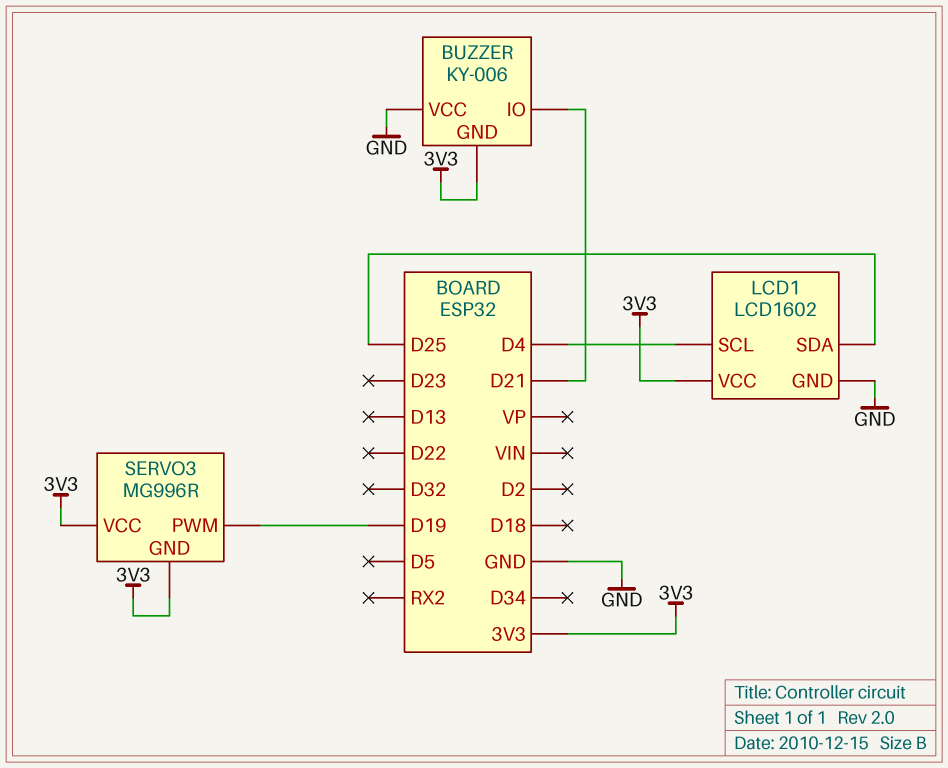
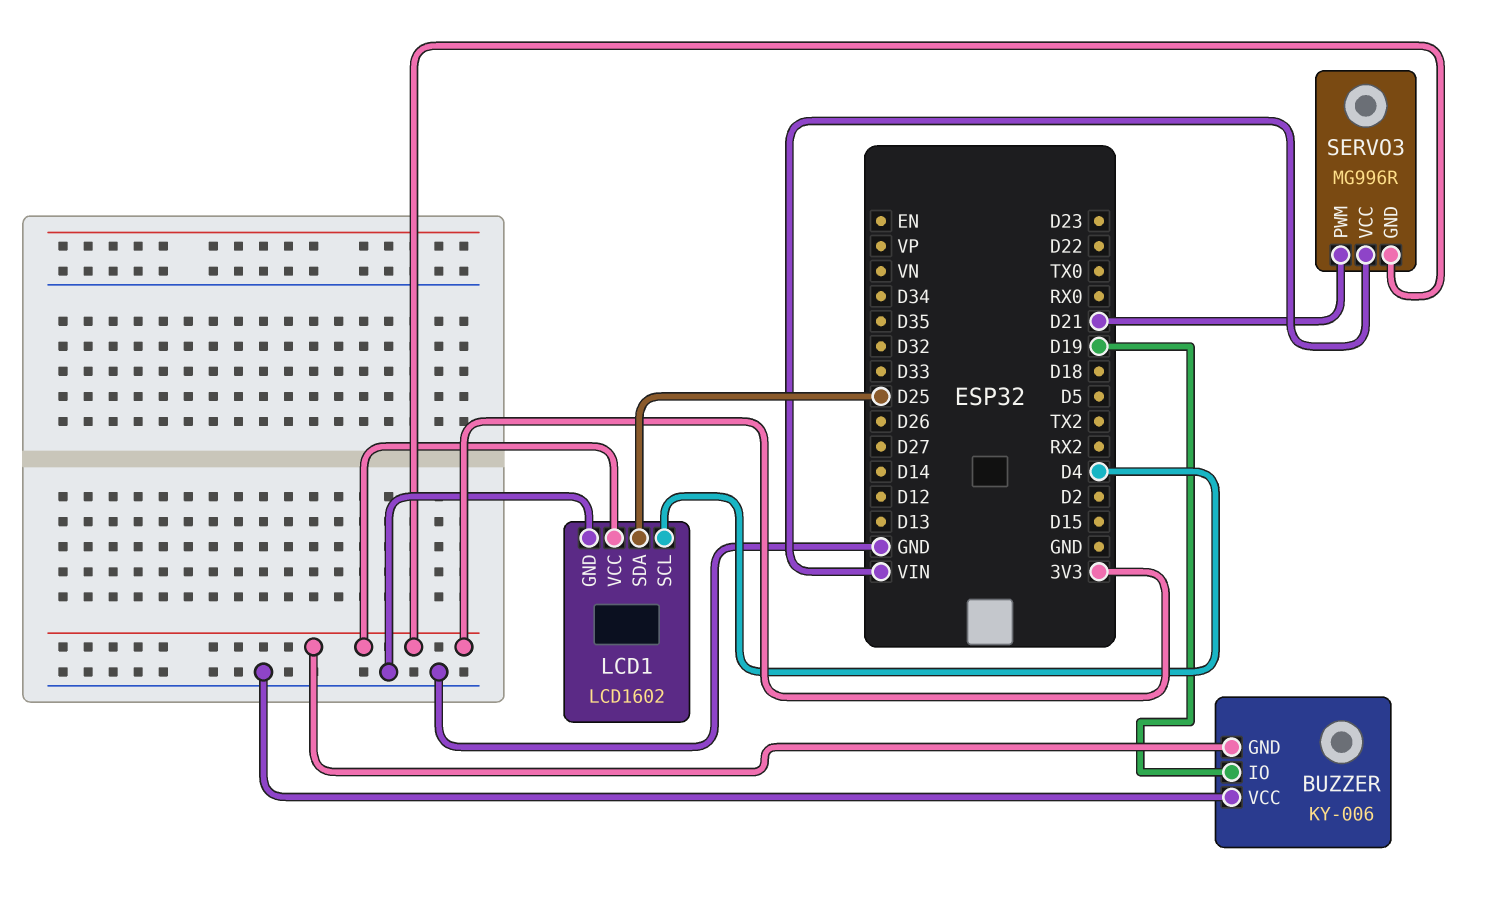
BUZZER pin IO: D21 -> D19
SERVO3 pin PWM: D19 -> D21
SERVO3 pin VCC: 3V3 -> VIN

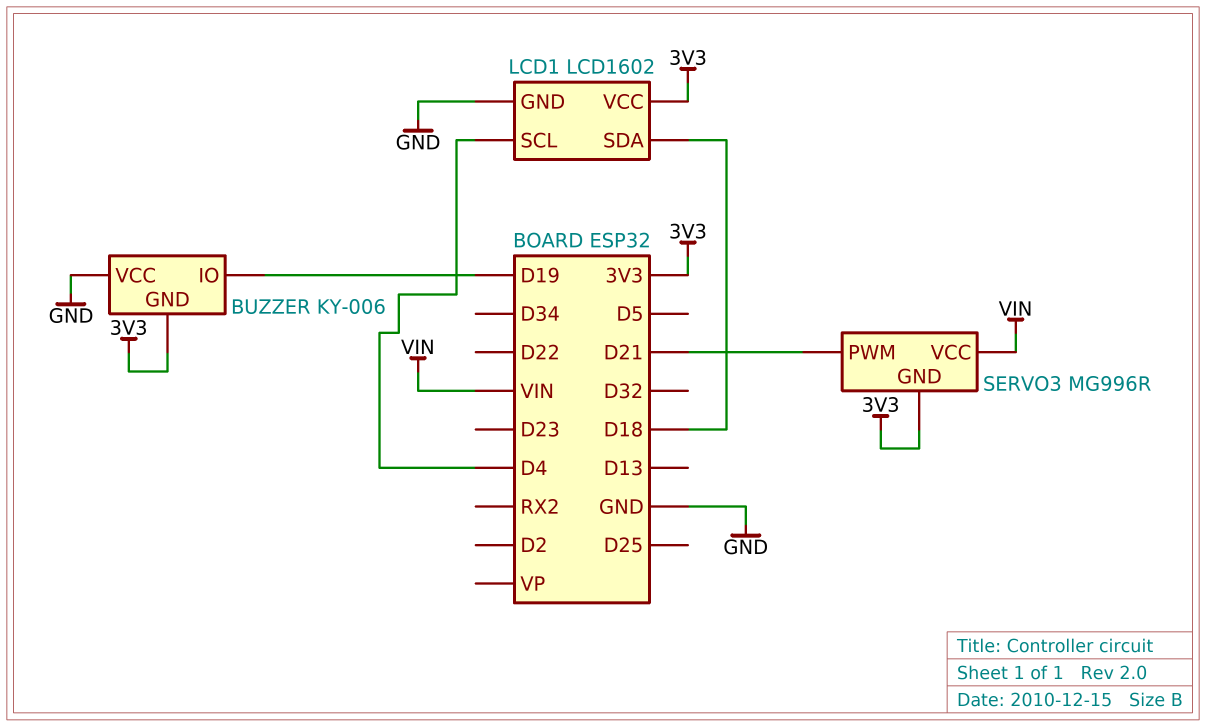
LCD1 pin SDA: D25 -> D18

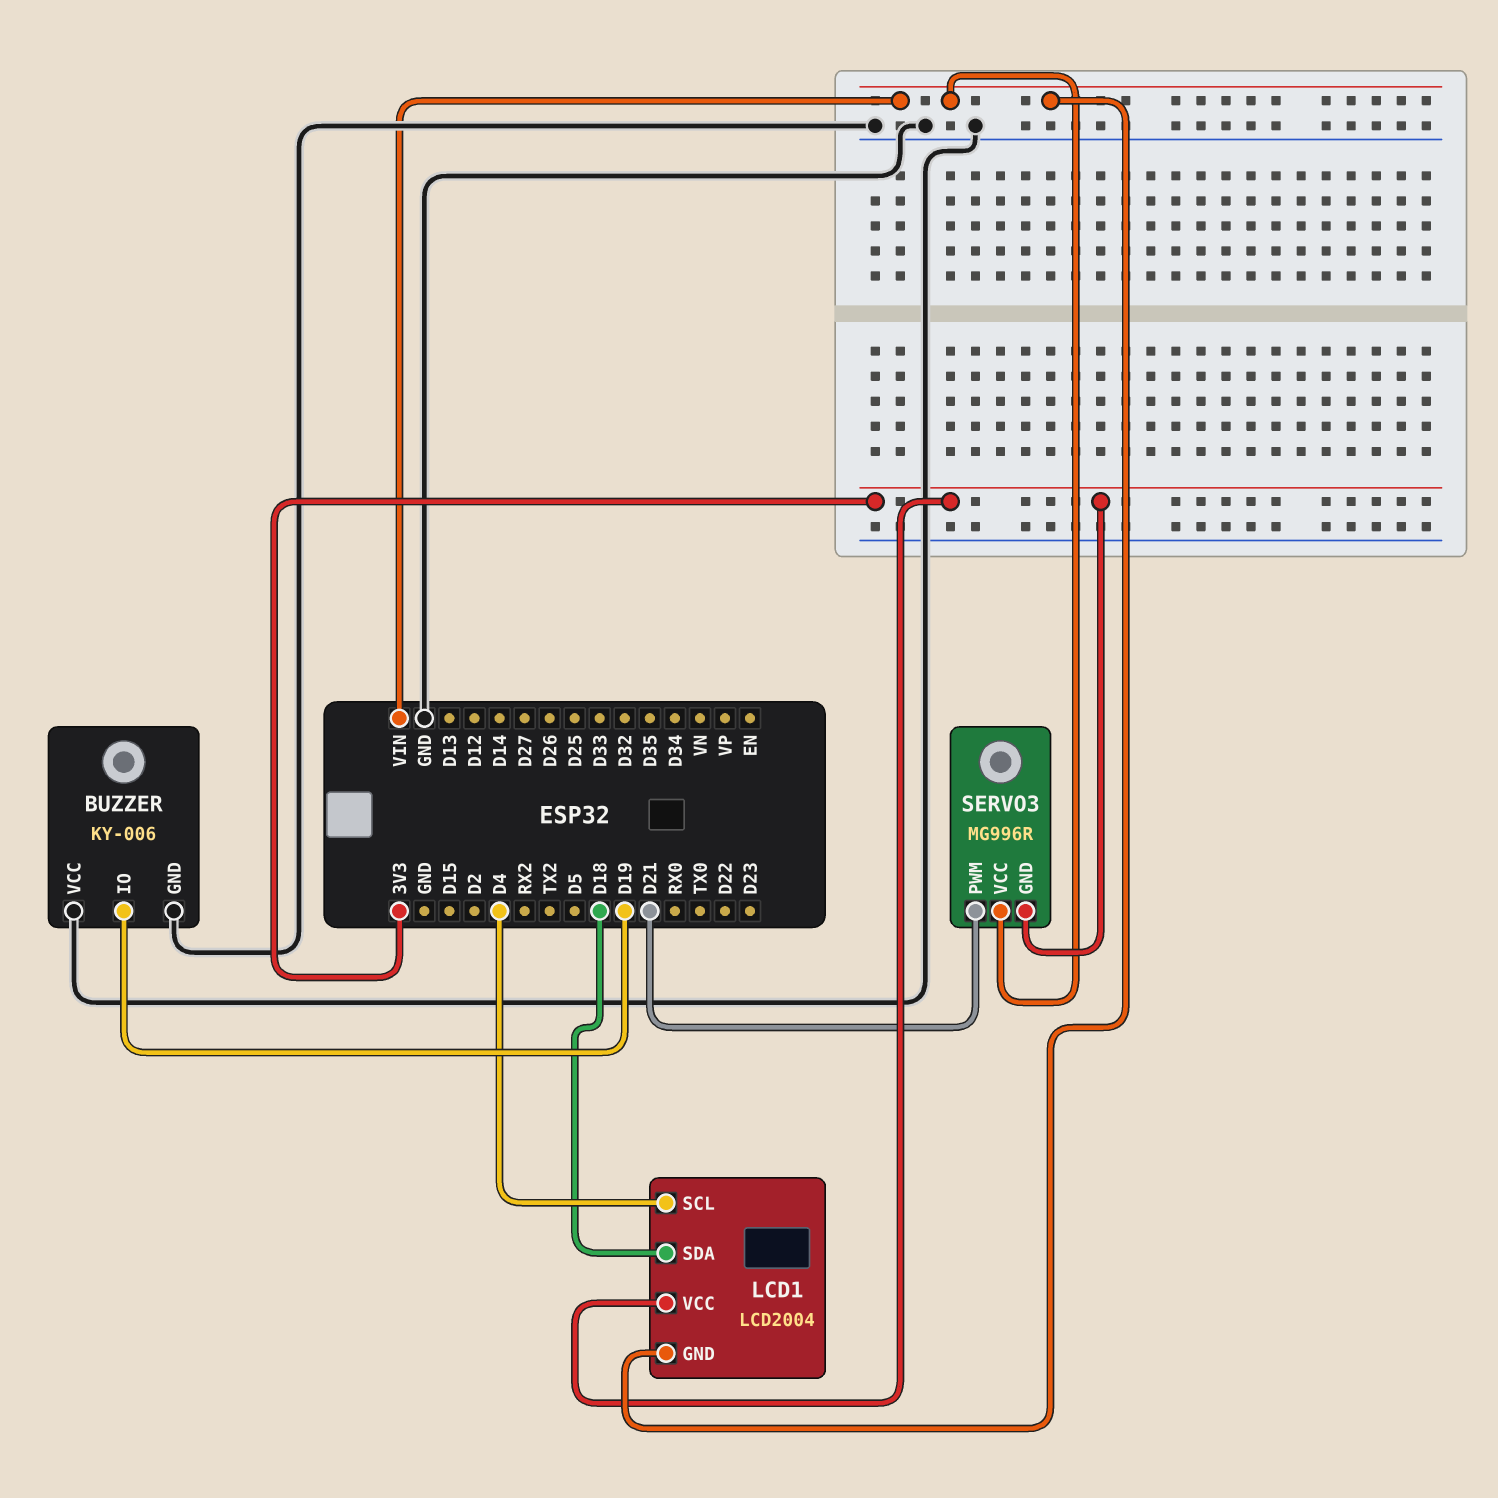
BUZZER pin GND: 3V3 -> GND
LCD1: LCD1602 -> LCD2004
LCD1 pin GND: GND -> VIN

